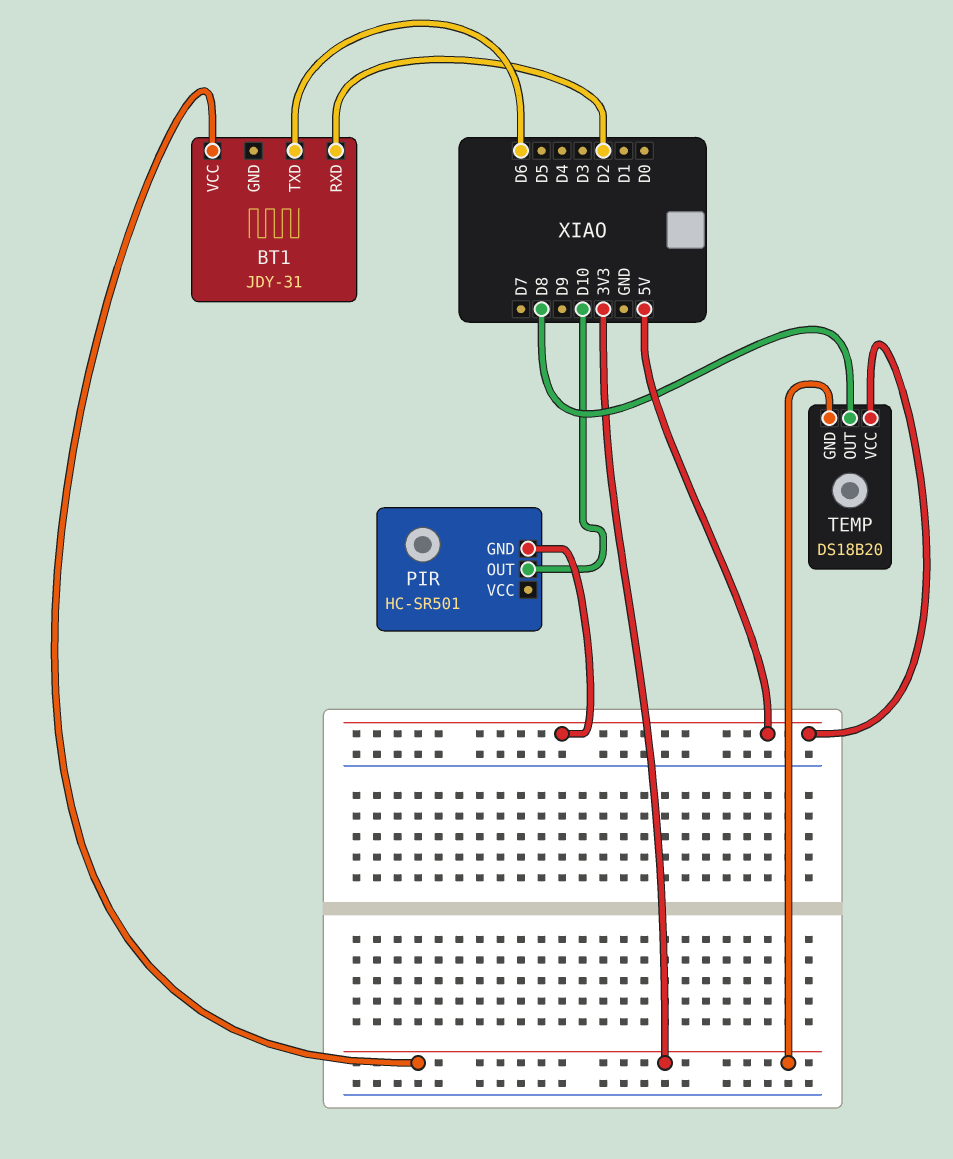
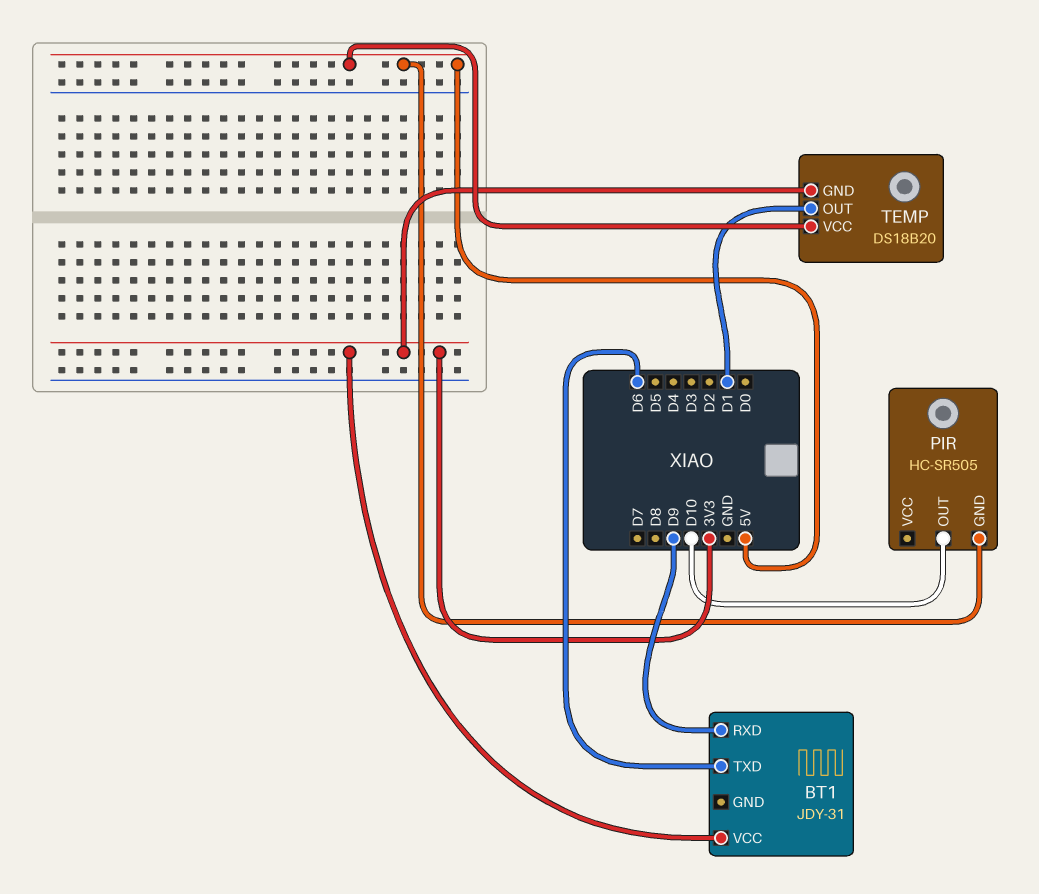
BT1 pin RXD: D2 -> D9
PIR: HC-SR501 -> HC-SR505
TEMP pin OUT: D8 -> D1

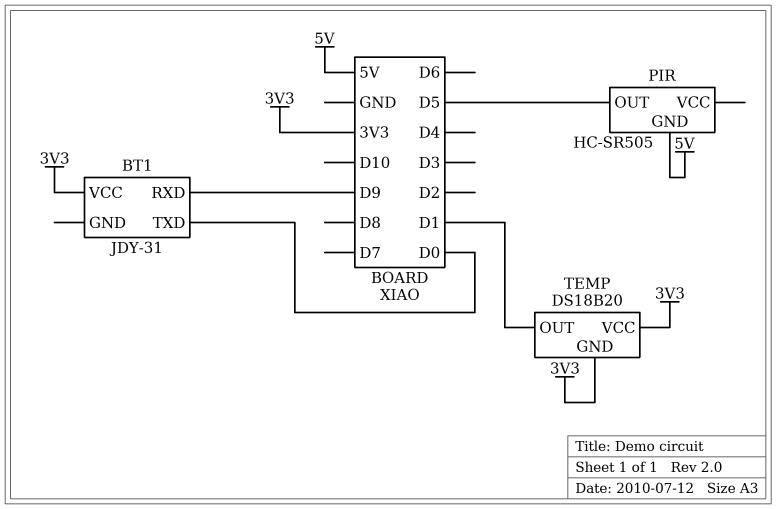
BT1 pin TXD: D6 -> D0
PIR pin OUT: D10 -> D5
TEMP pin VCC: 5V -> 3V3

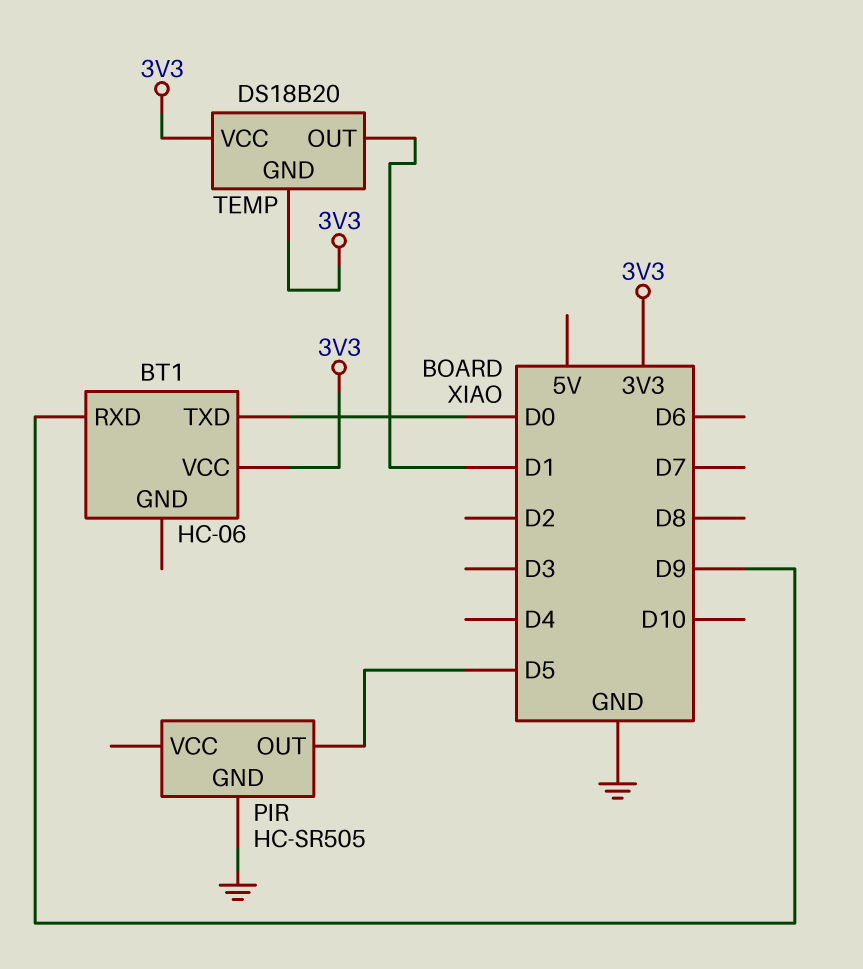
BT1: JDY-31 -> HC-06
PIR pin GND: 5V -> GND

